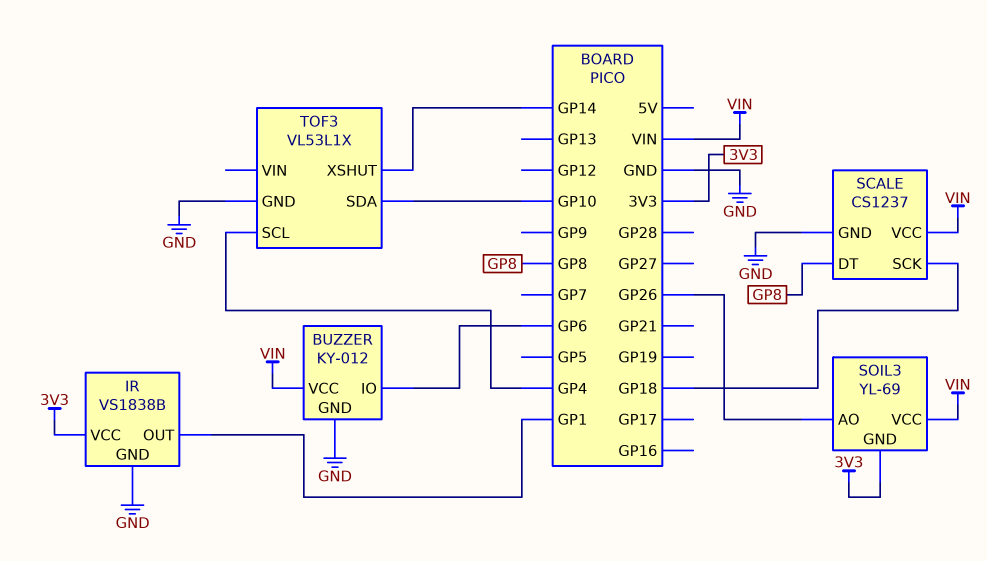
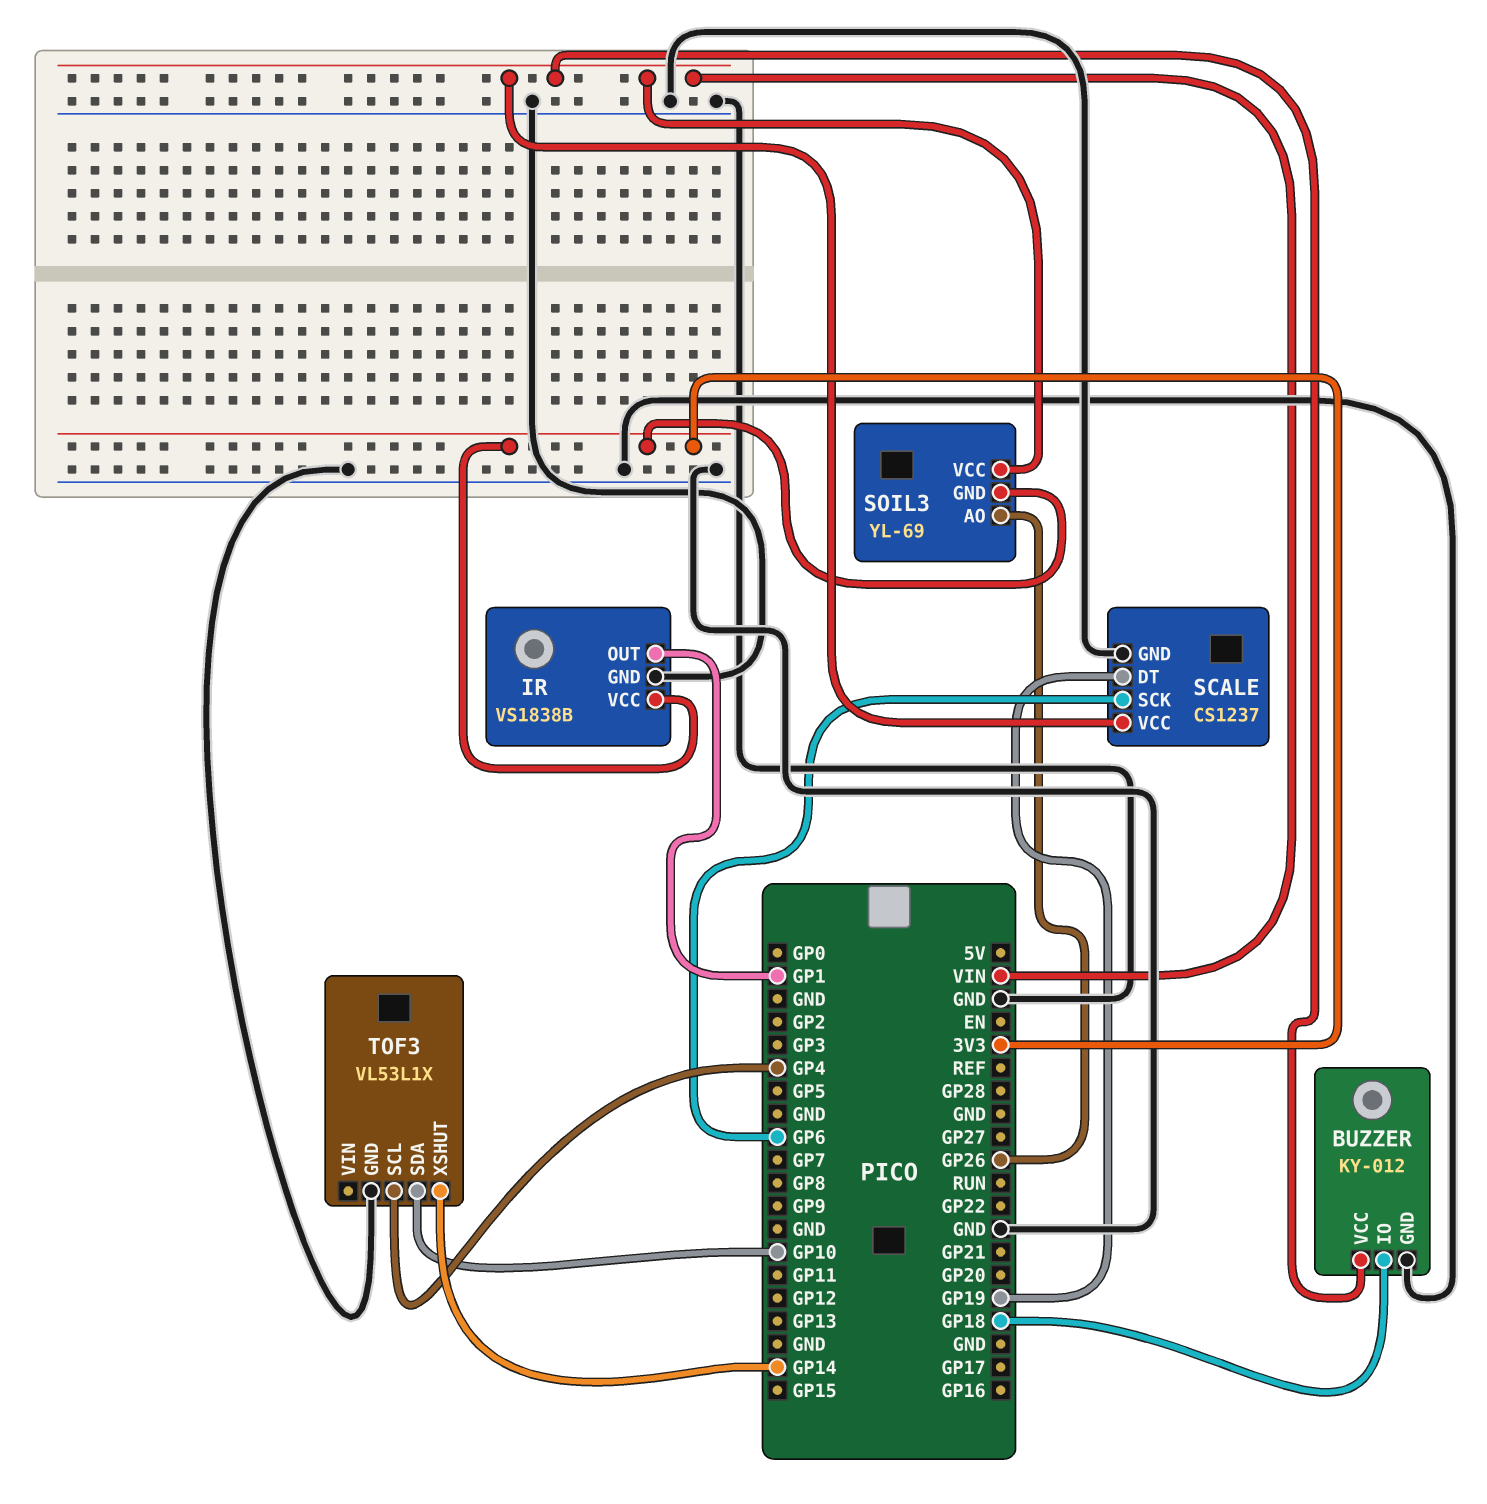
BUZZER pin IO: GP6 -> GP18
SCALE pin DT: GP8 -> GP19
SCALE pin SCK: GP18 -> GP6

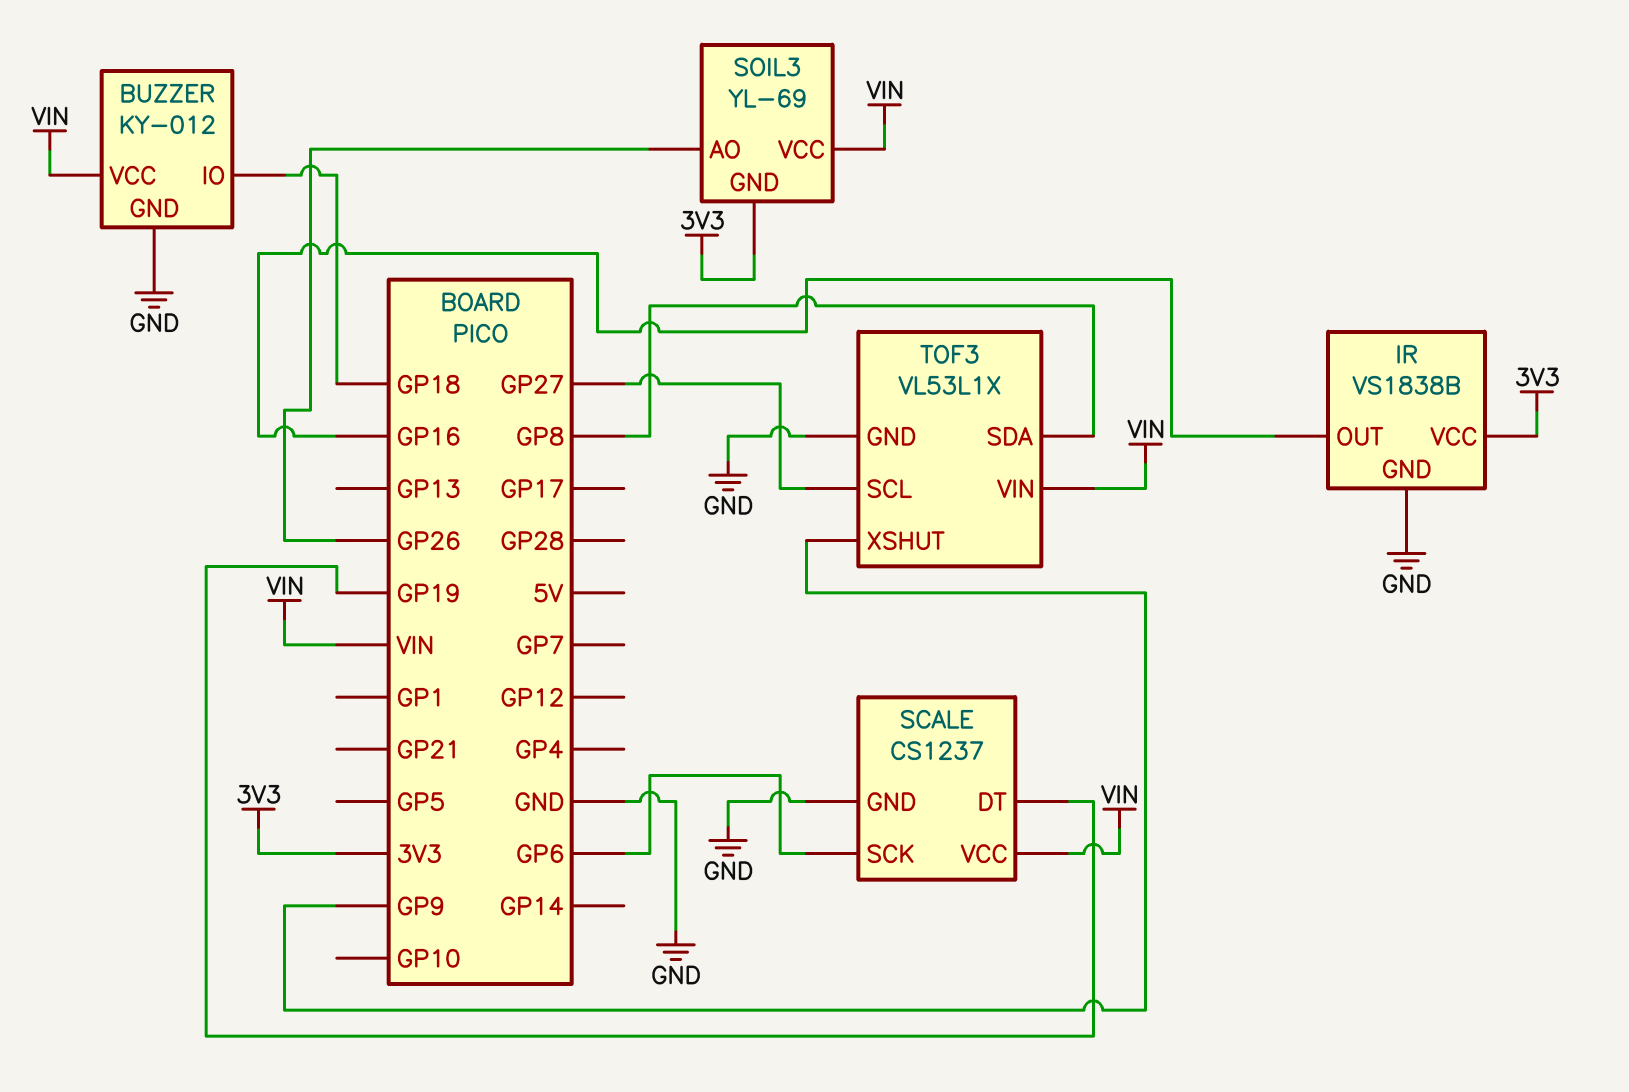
IR pin OUT: GP1 -> GP16
TOF3 pin SCL: GP4 -> GP27
TOF3 pin SDA: GP10 -> GP8
TOF3 pin VIN: none -> VIN
TOF3 pin XSHUT: GP14 -> GP9

